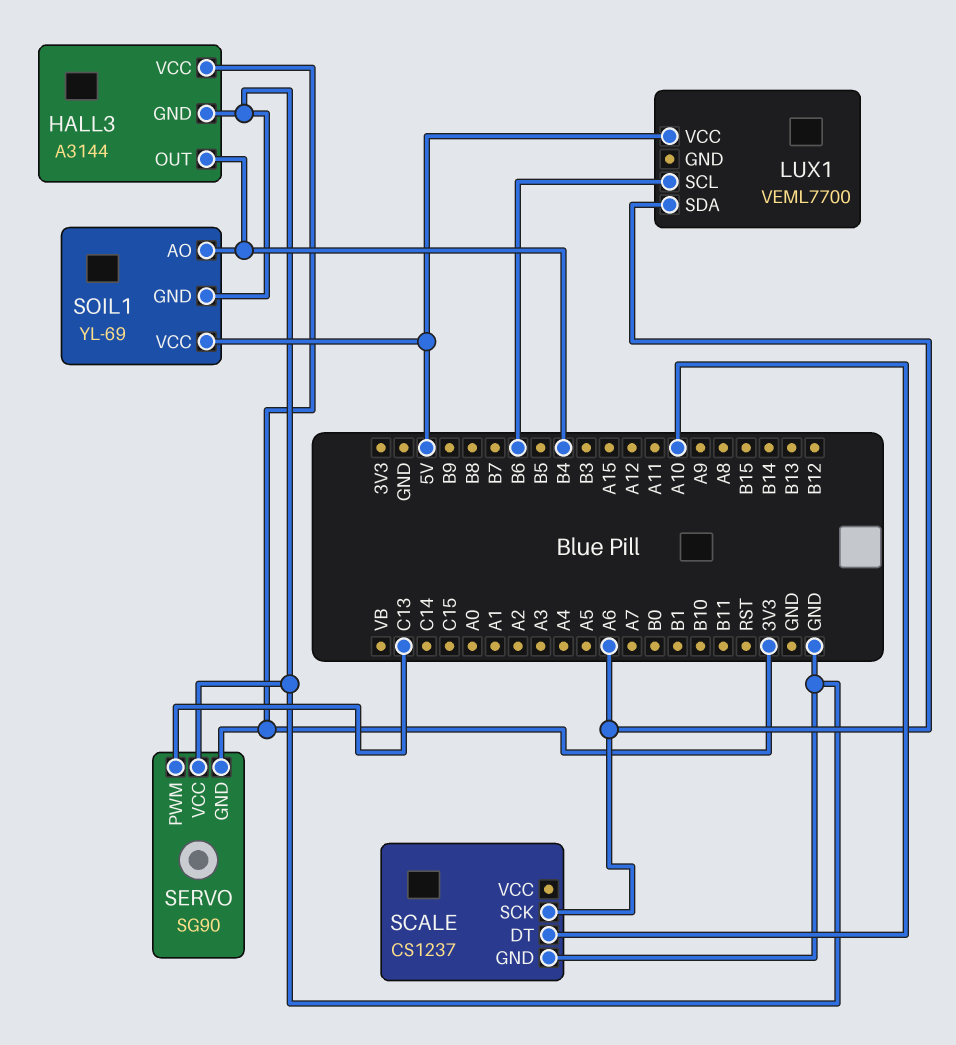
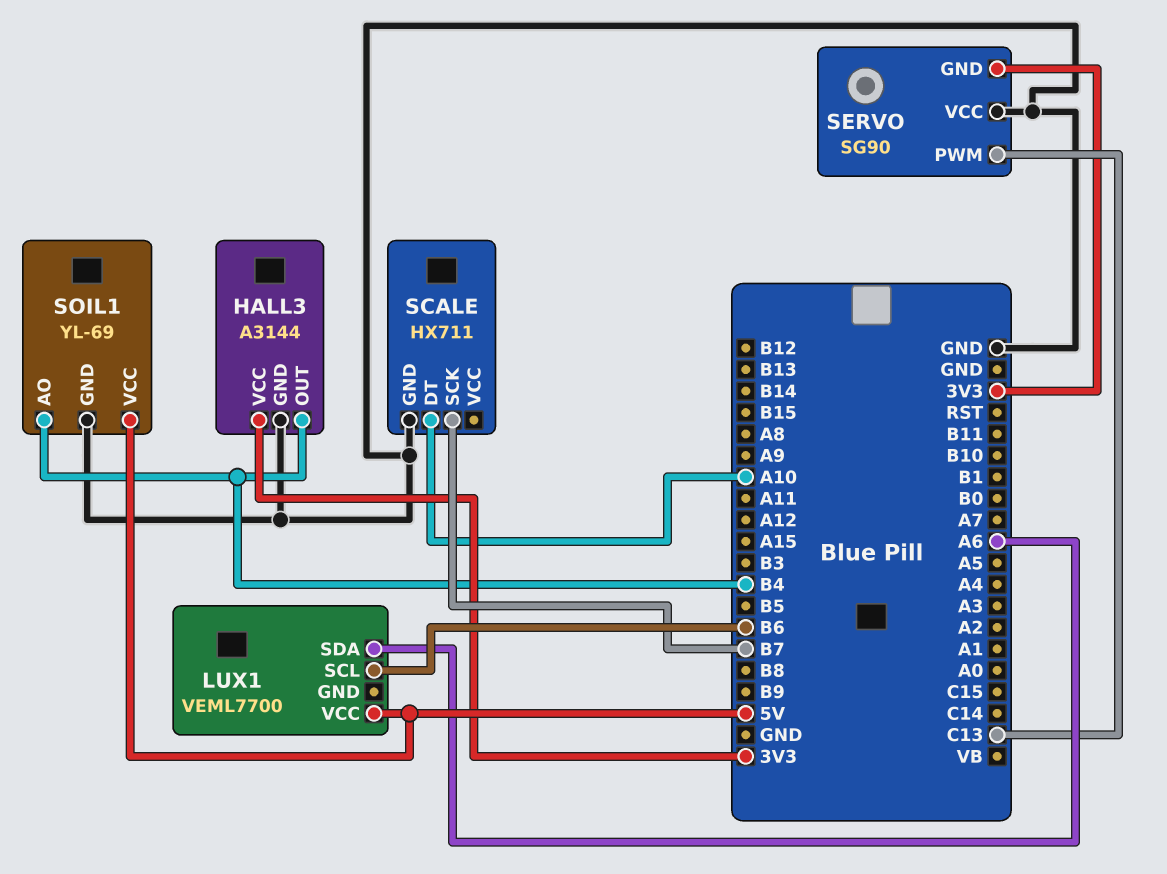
SCALE: CS1237 -> HX711
SCALE pin SCK: A6 -> B7

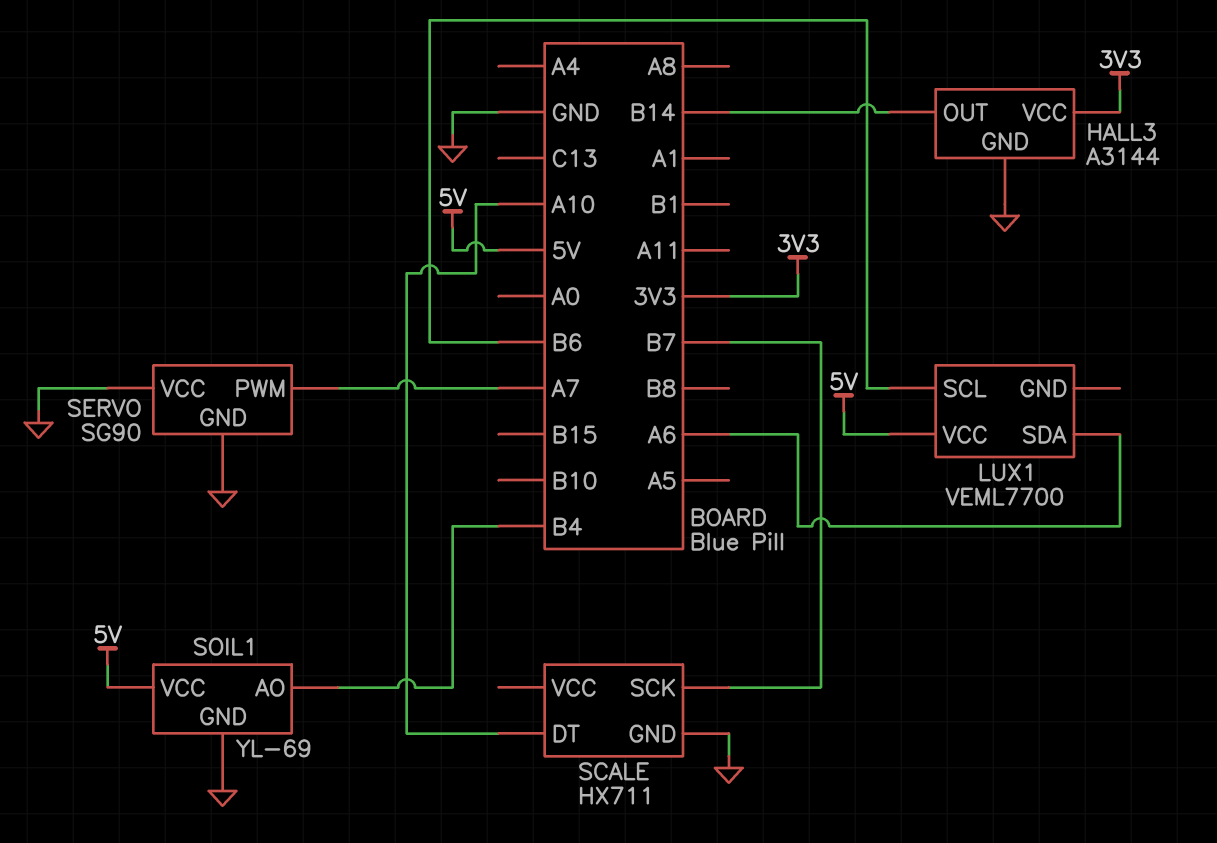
HALL3 pin OUT: B4 -> B14
SERVO pin GND: 3V3 -> GND
SERVO pin PWM: C13 -> A7

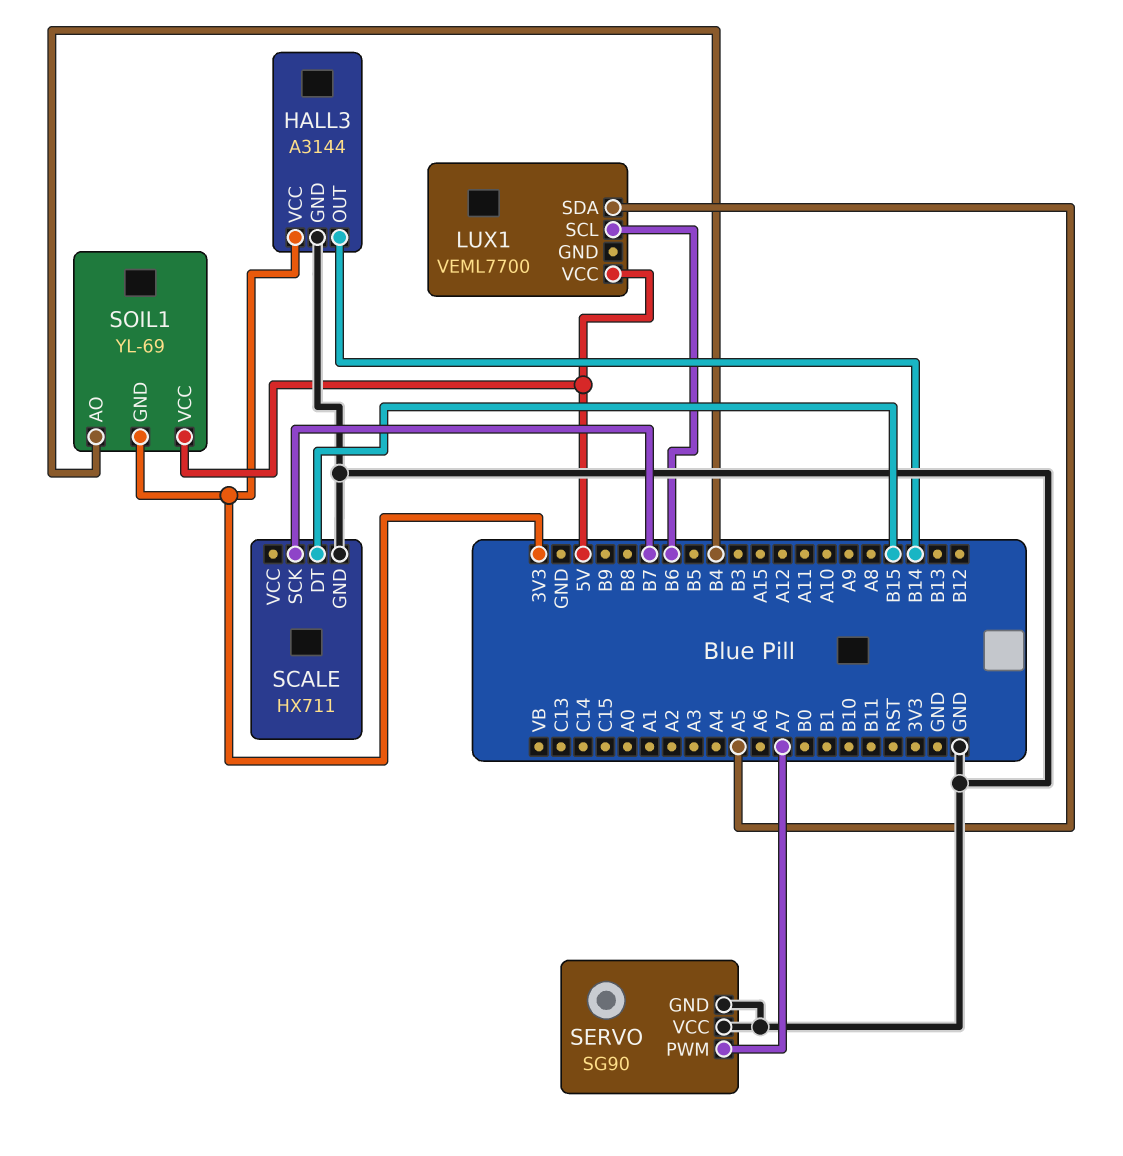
LUX1 pin SDA: A6 -> A5
SCALE pin DT: A10 -> B15
SOIL1 pin GND: GND -> 3V3

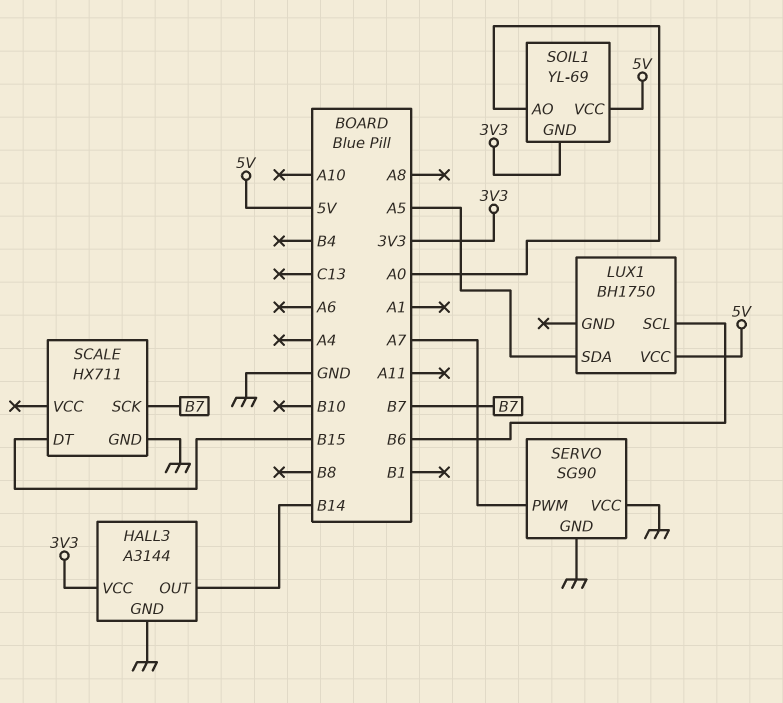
LUX1: VEML7700 -> BH1750
SOIL1 pin AO: B4 -> A0

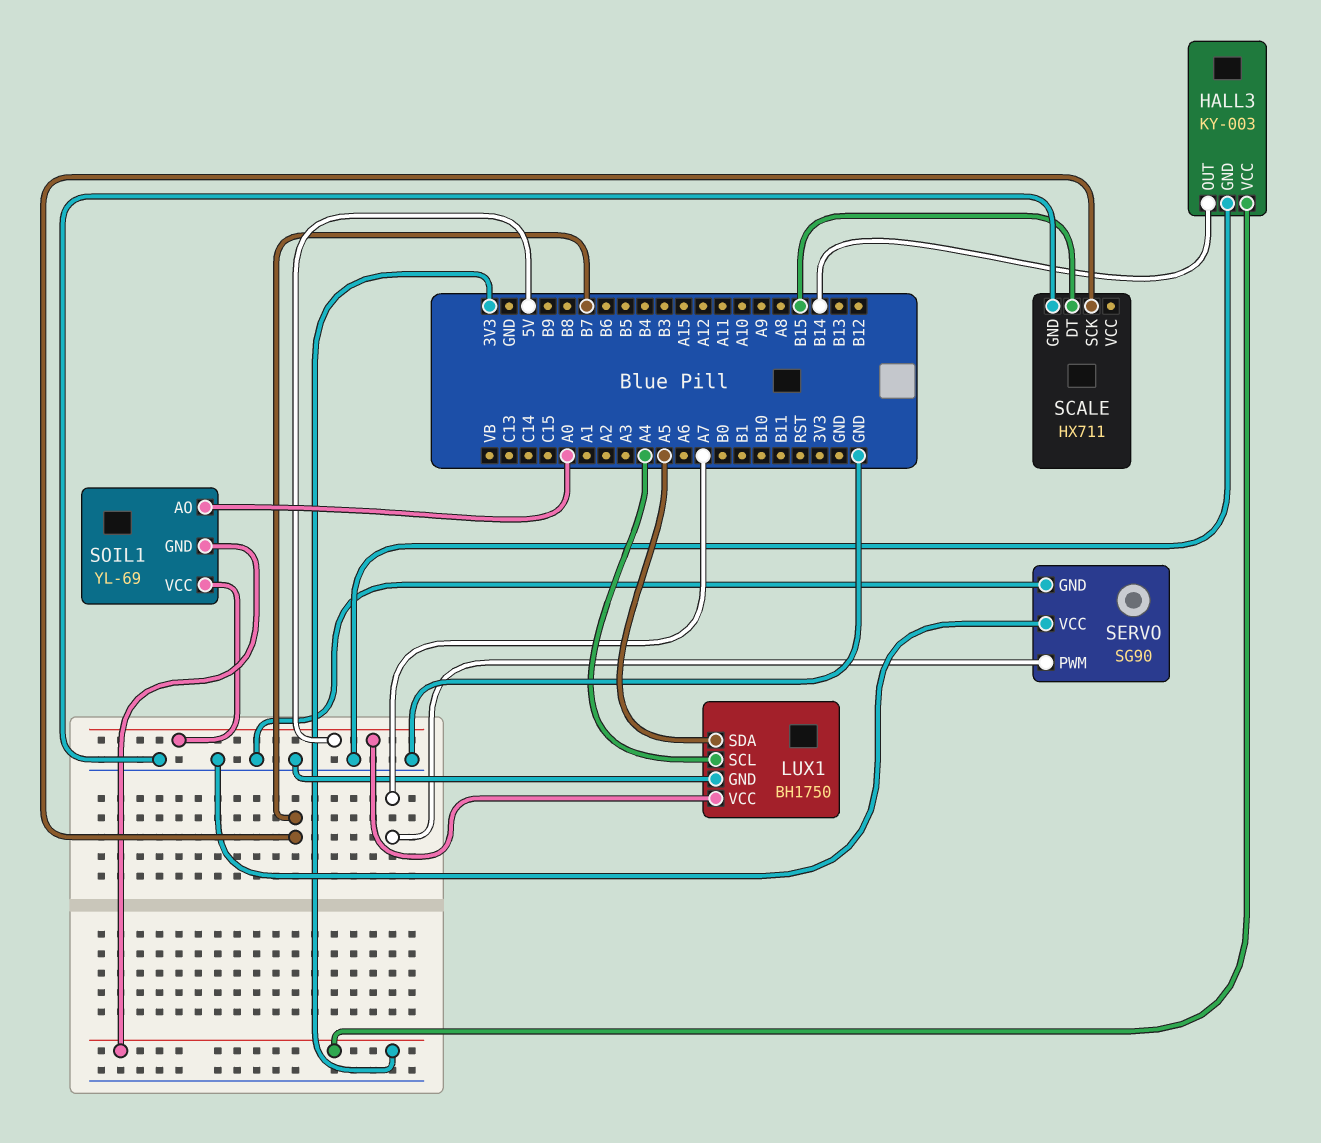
HALL3: A3144 -> KY-003
LUX1 pin GND: none -> GND
LUX1 pin SCL: B6 -> A4

